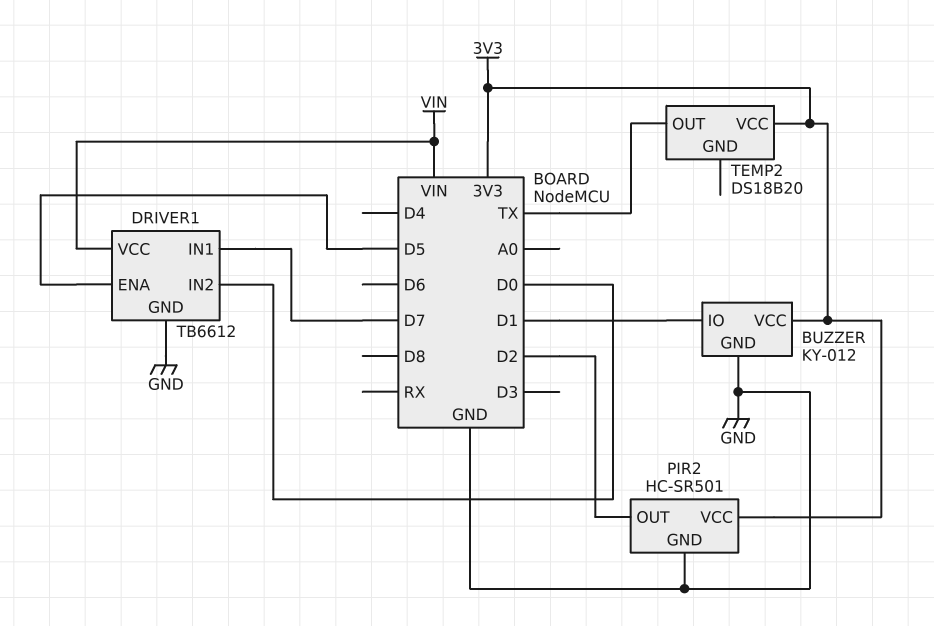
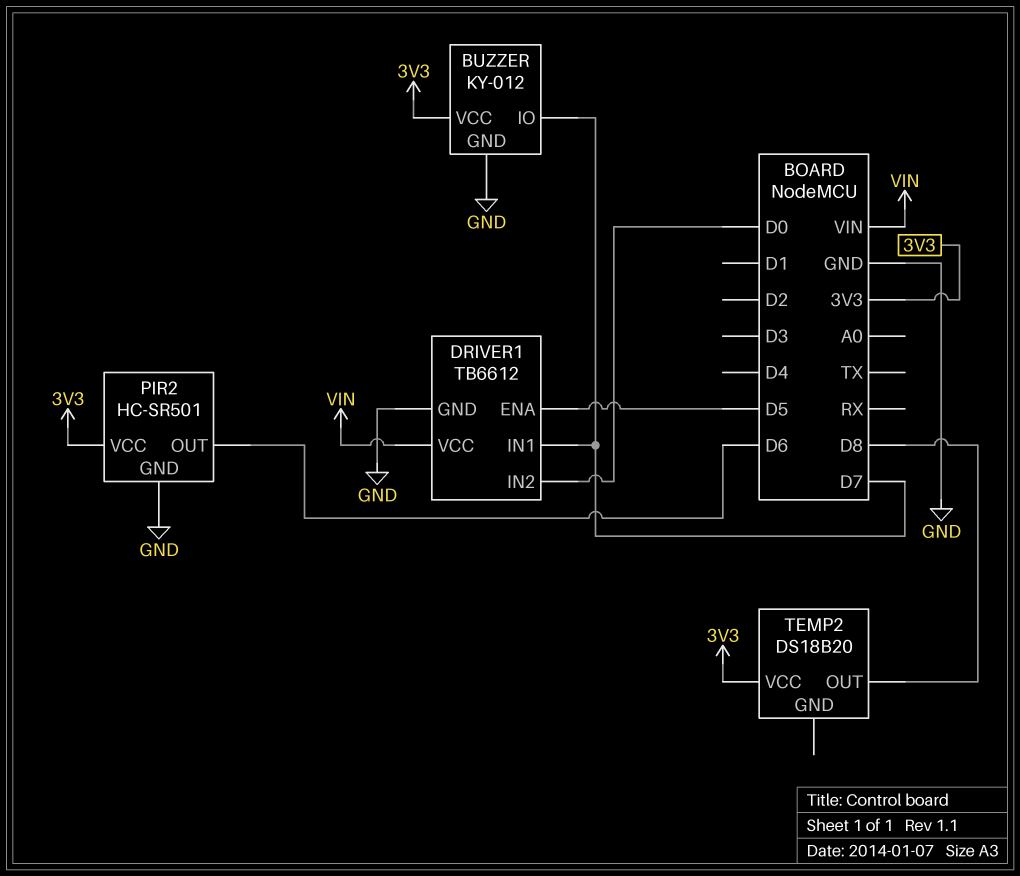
BUZZER pin IO: D1 -> D7
PIR2 pin OUT: D2 -> D6
TEMP2 pin OUT: TX -> D8

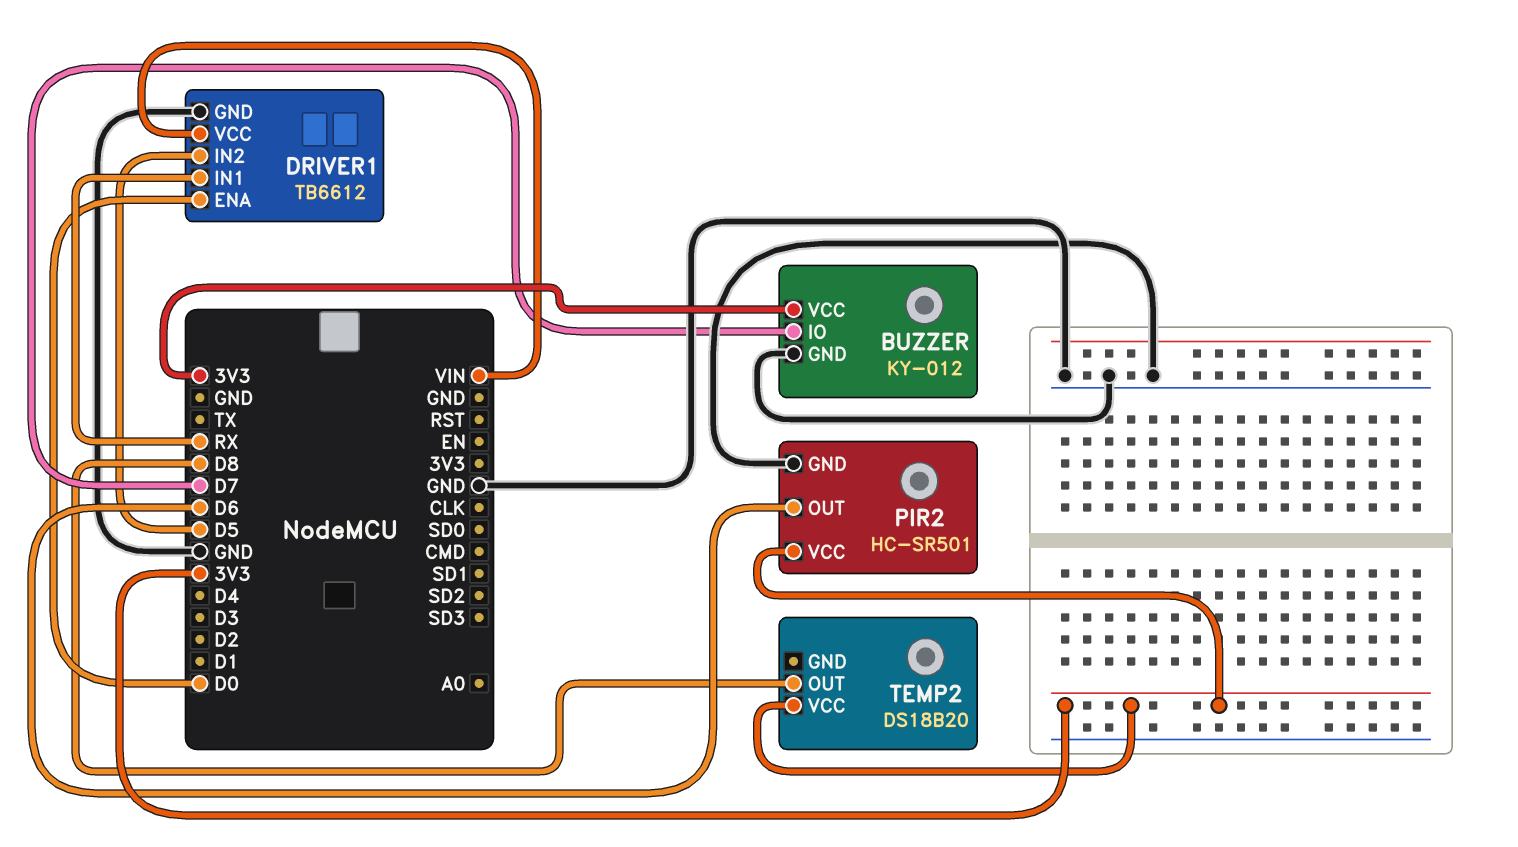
DRIVER1 pin ENA: D5 -> D0
DRIVER1 pin IN1: D7 -> RX
DRIVER1 pin IN2: D0 -> D5

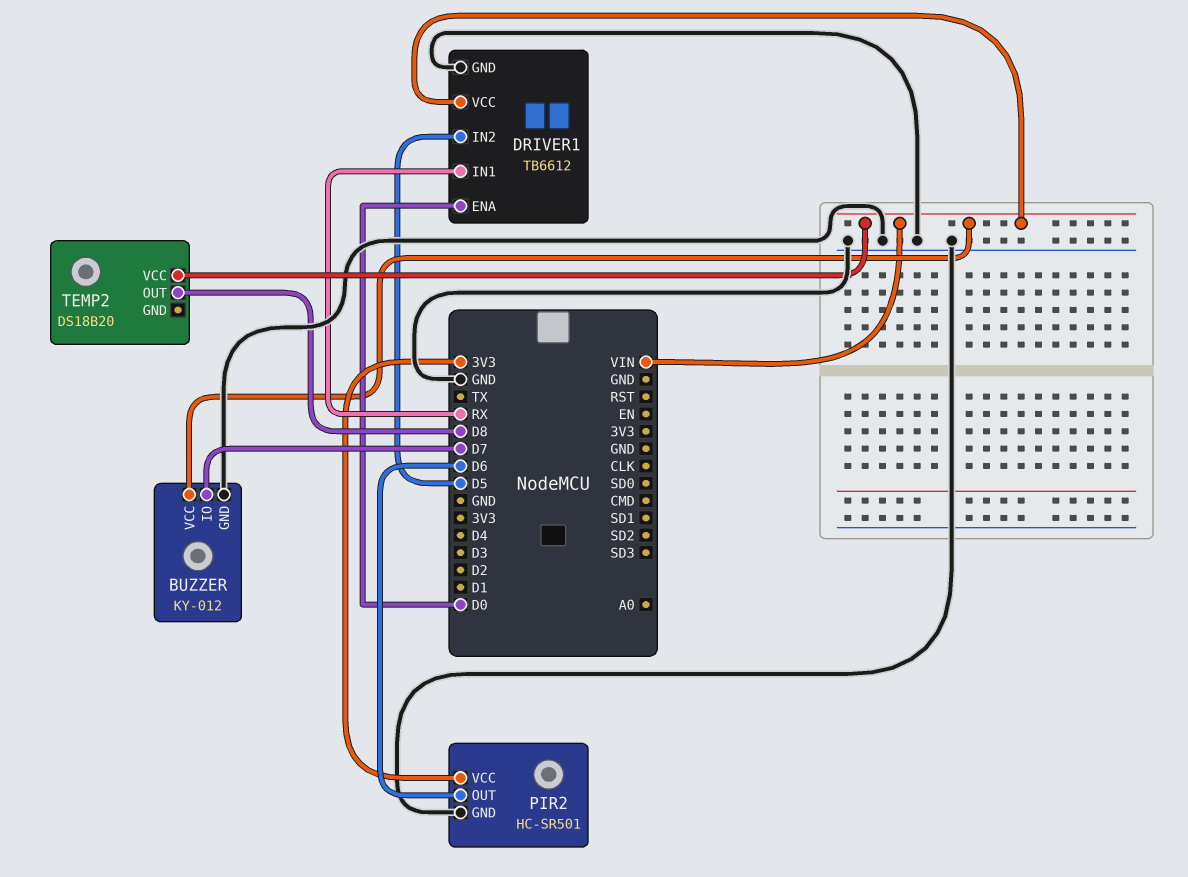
BUZZER pin VCC: 3V3 -> VIN
TEMP2 pin VCC: 3V3 -> VIN

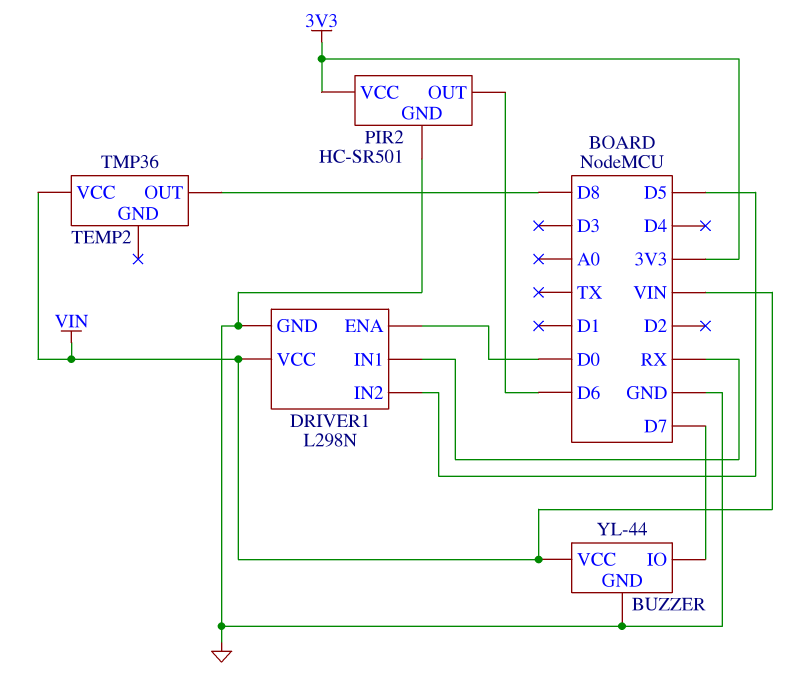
BUZZER: KY-012 -> YL-44
DRIVER1: TB6612 -> L298N
TEMP2: DS18B20 -> TMP36

